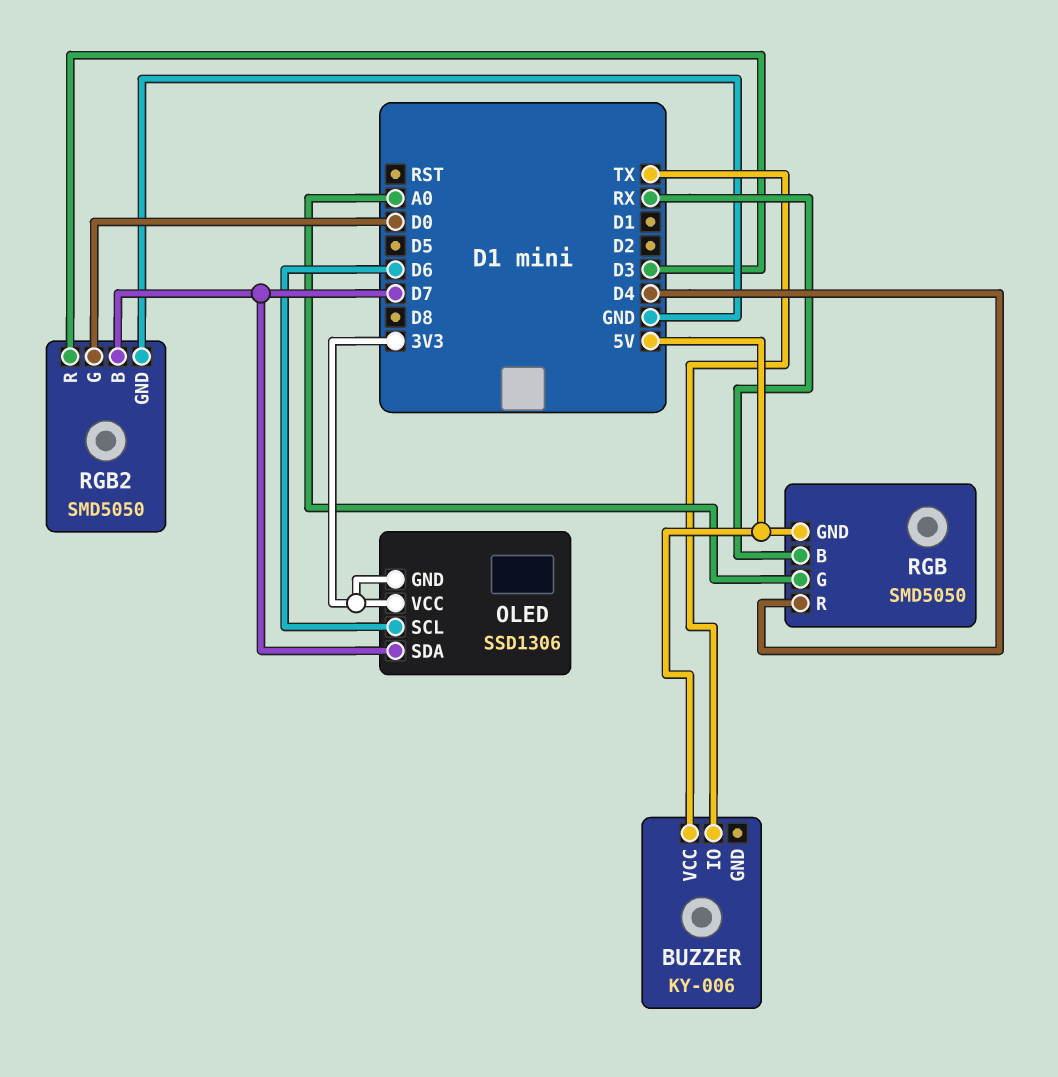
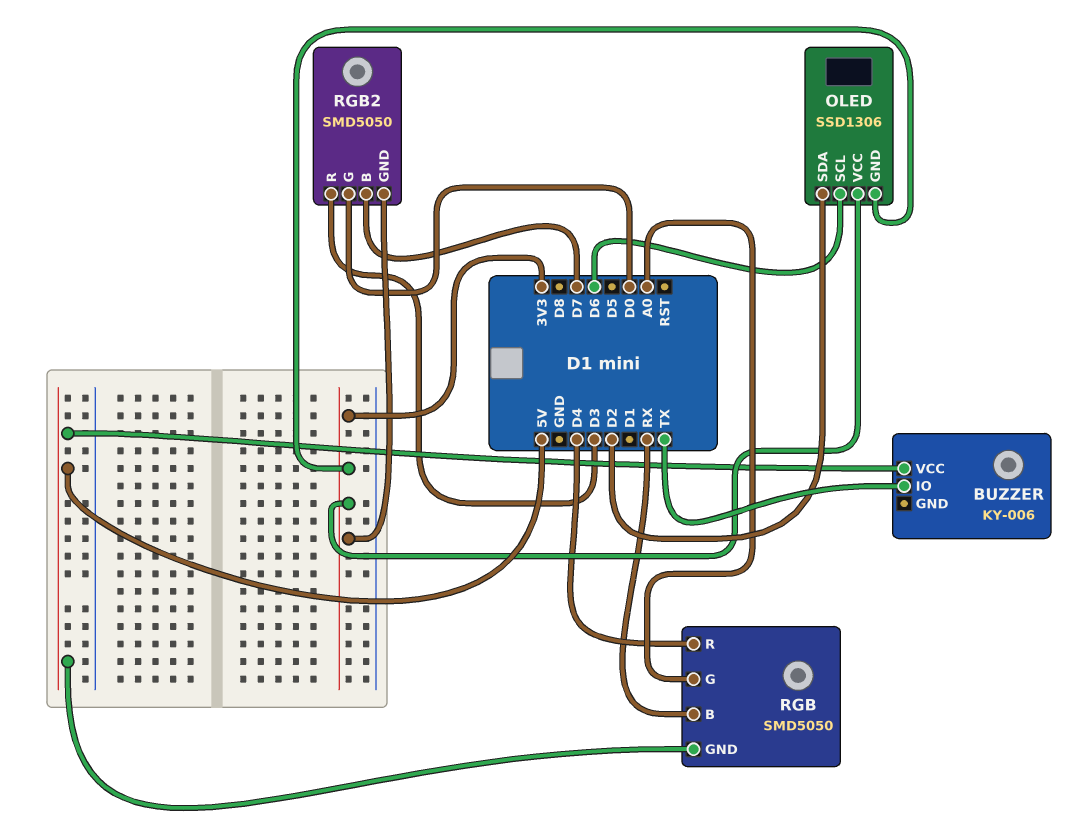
OLED pin SDA: D7 -> D2
RGB2 pin GND: GND -> 3V3

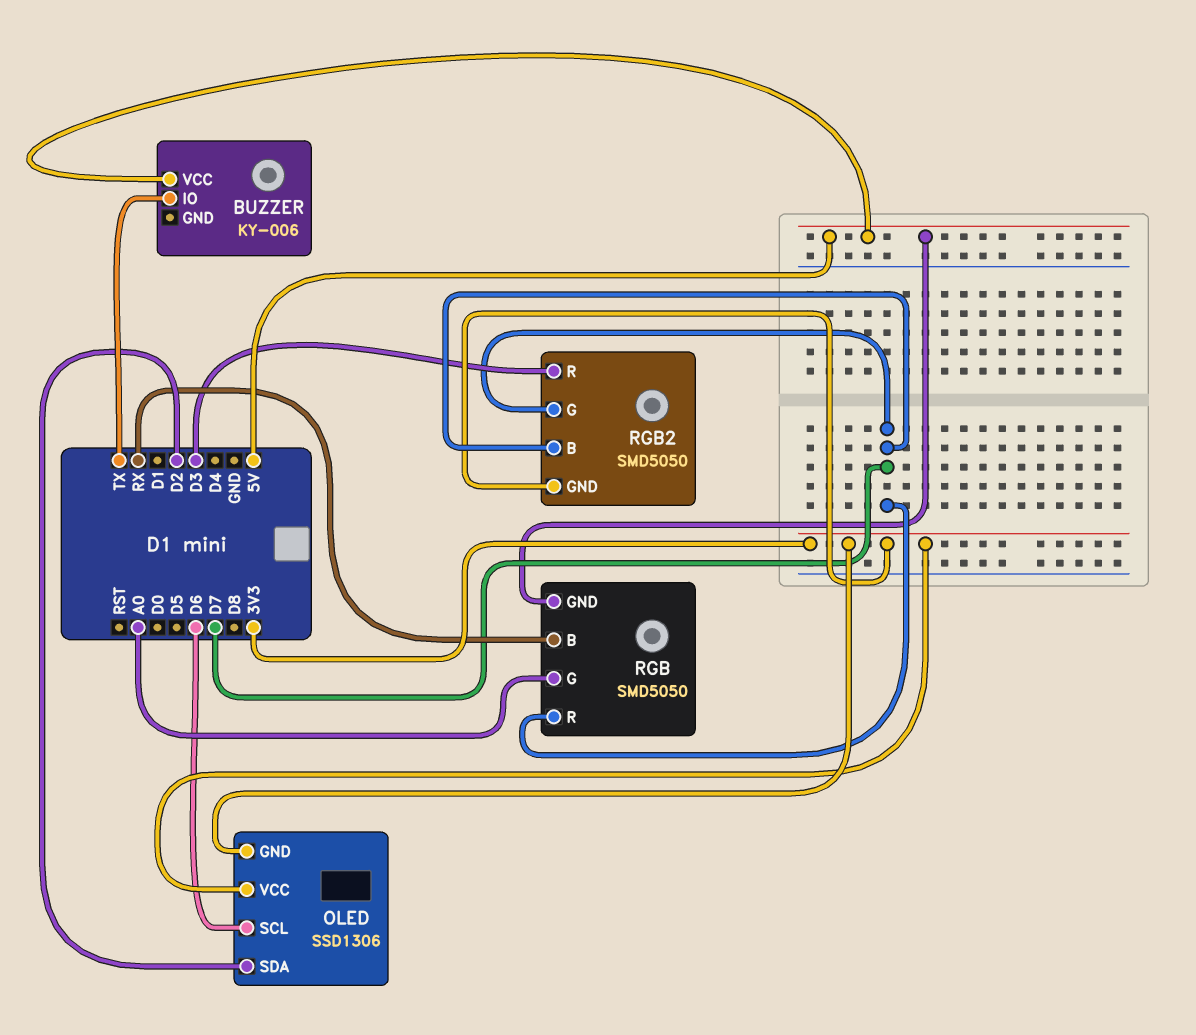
RGB pin R: D4 -> D7
RGB2 pin G: D0 -> D7

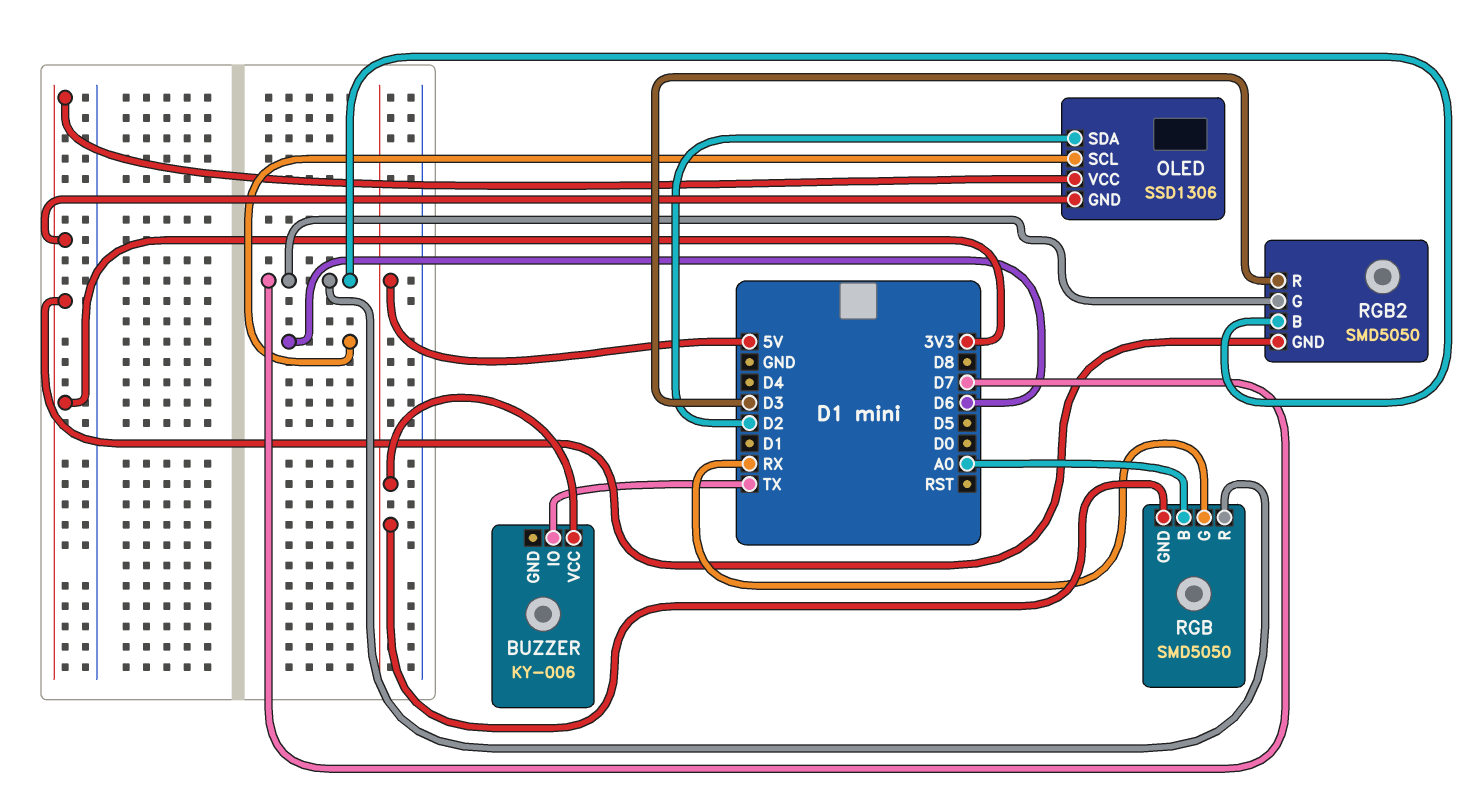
RGB pin B: RX -> A0
RGB pin G: A0 -> RX

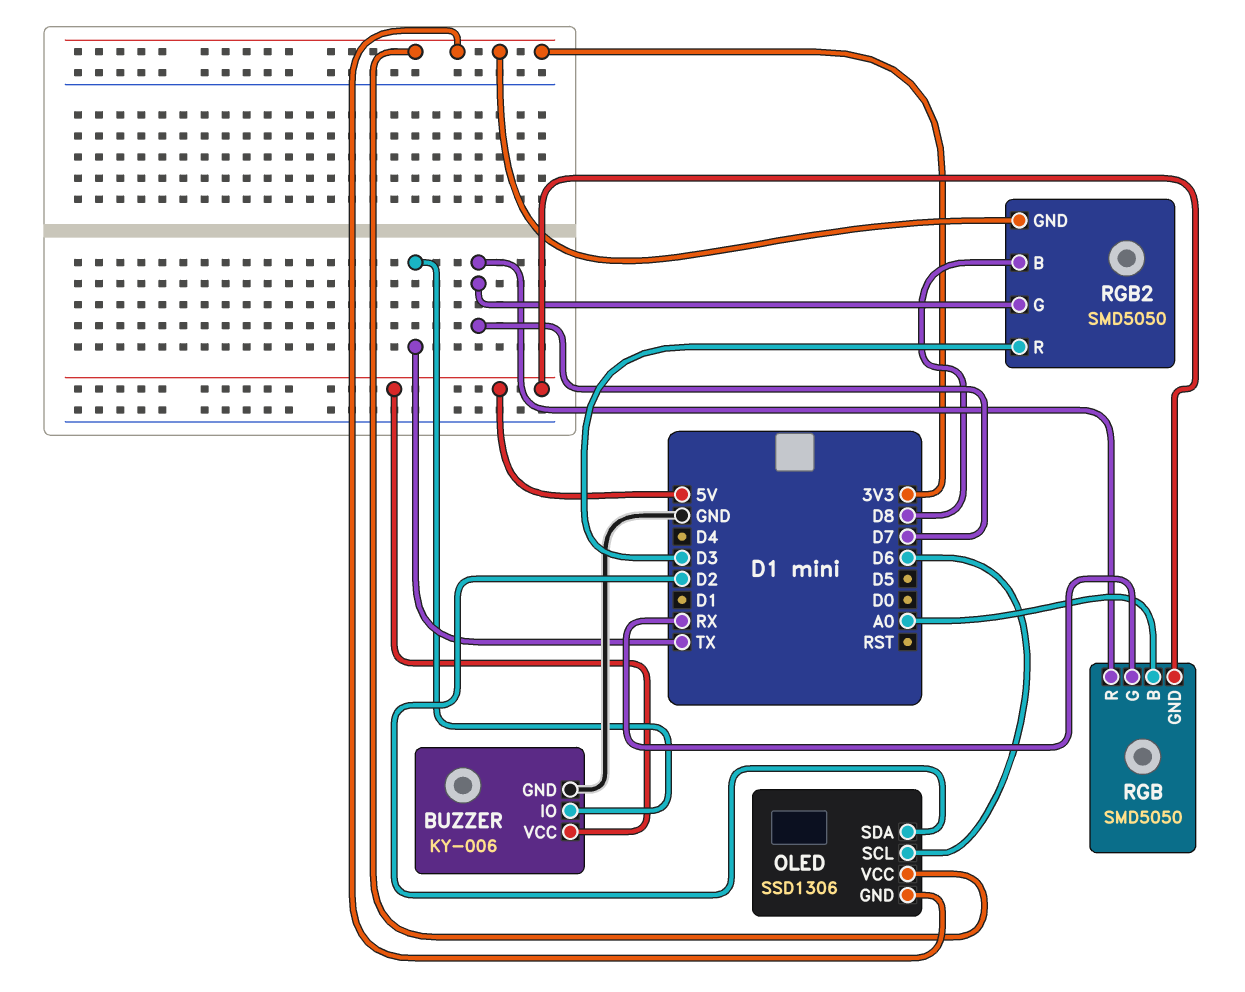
BUZZER pin GND: none -> GND
RGB2 pin B: D7 -> D8

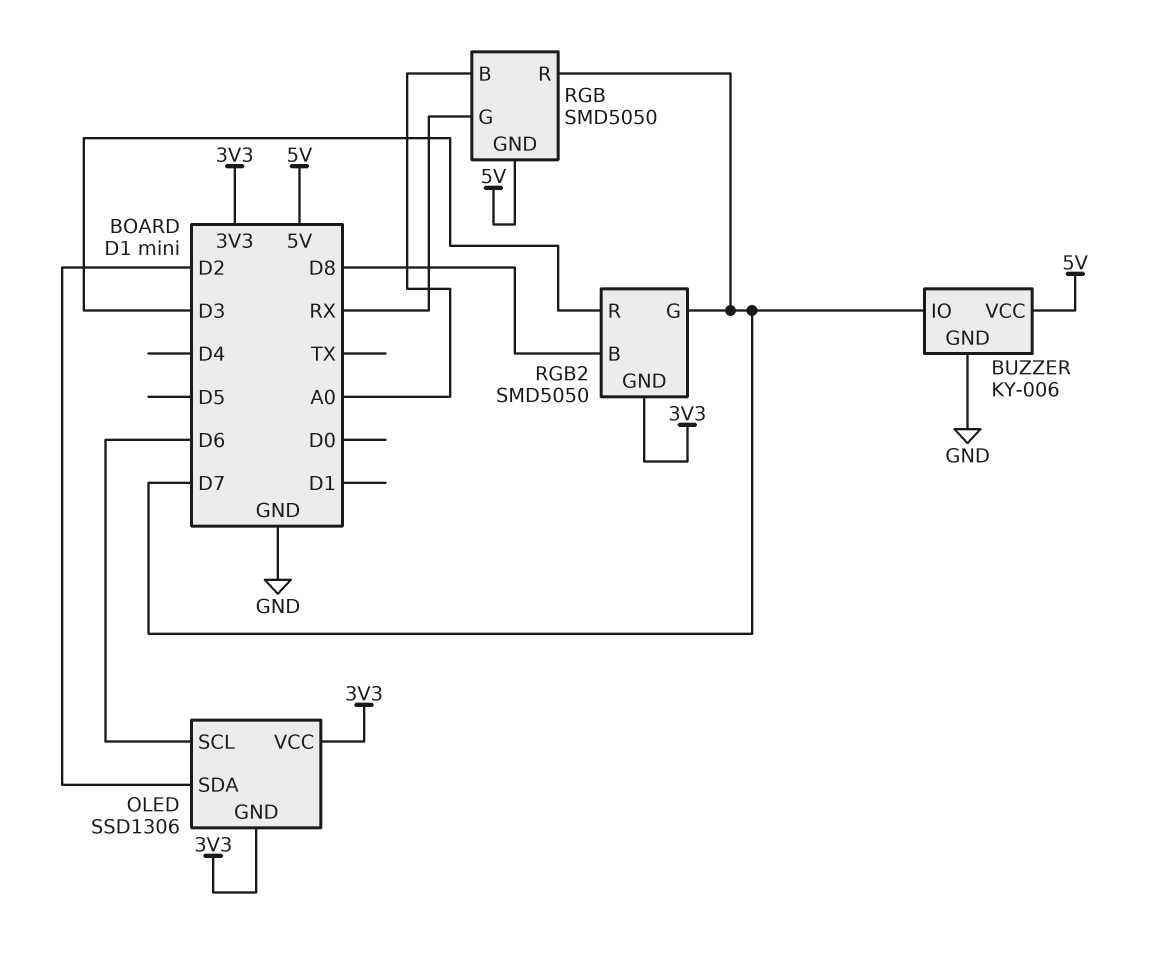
BUZZER pin IO: TX -> D7

